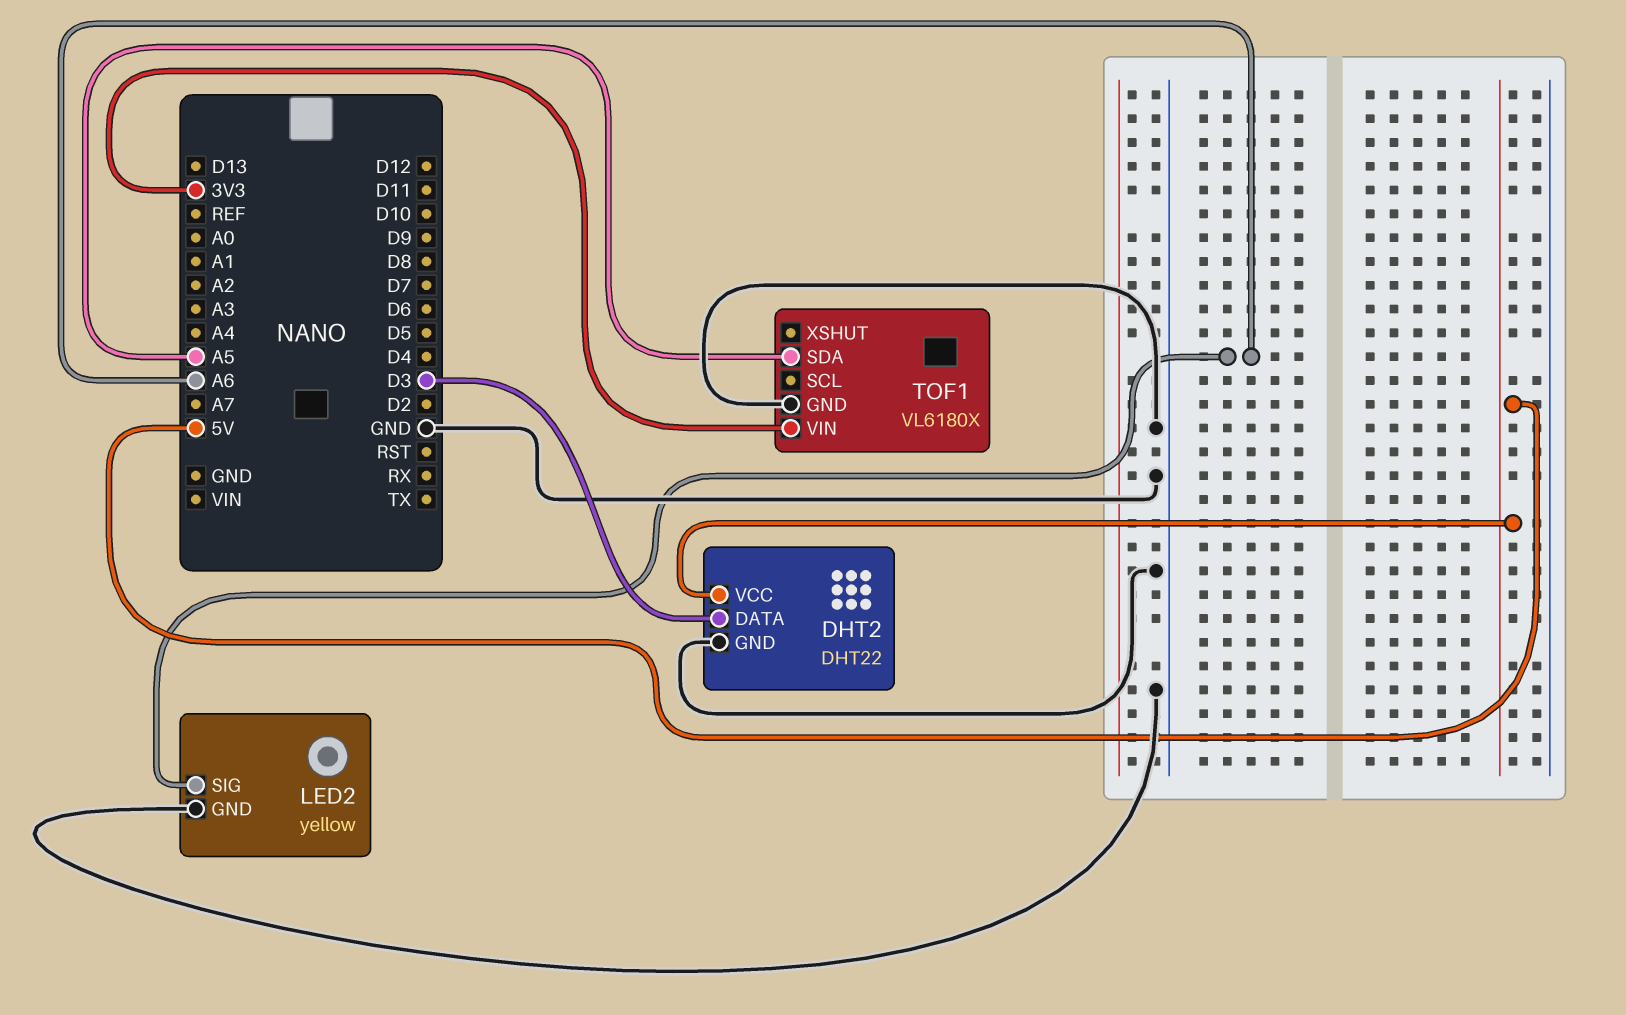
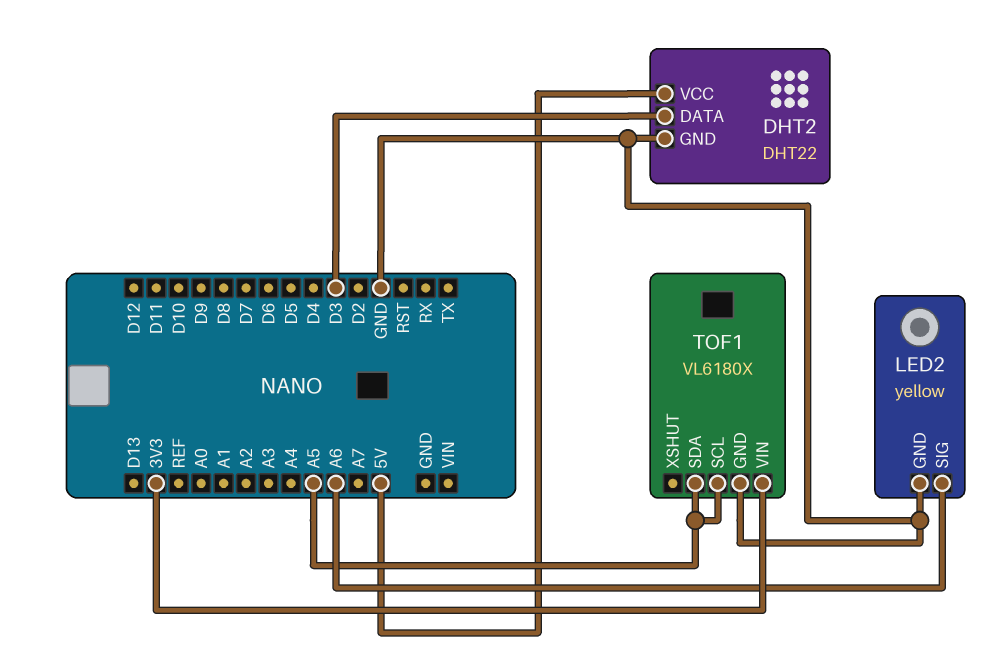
TOF1 pin SCL: none -> A5

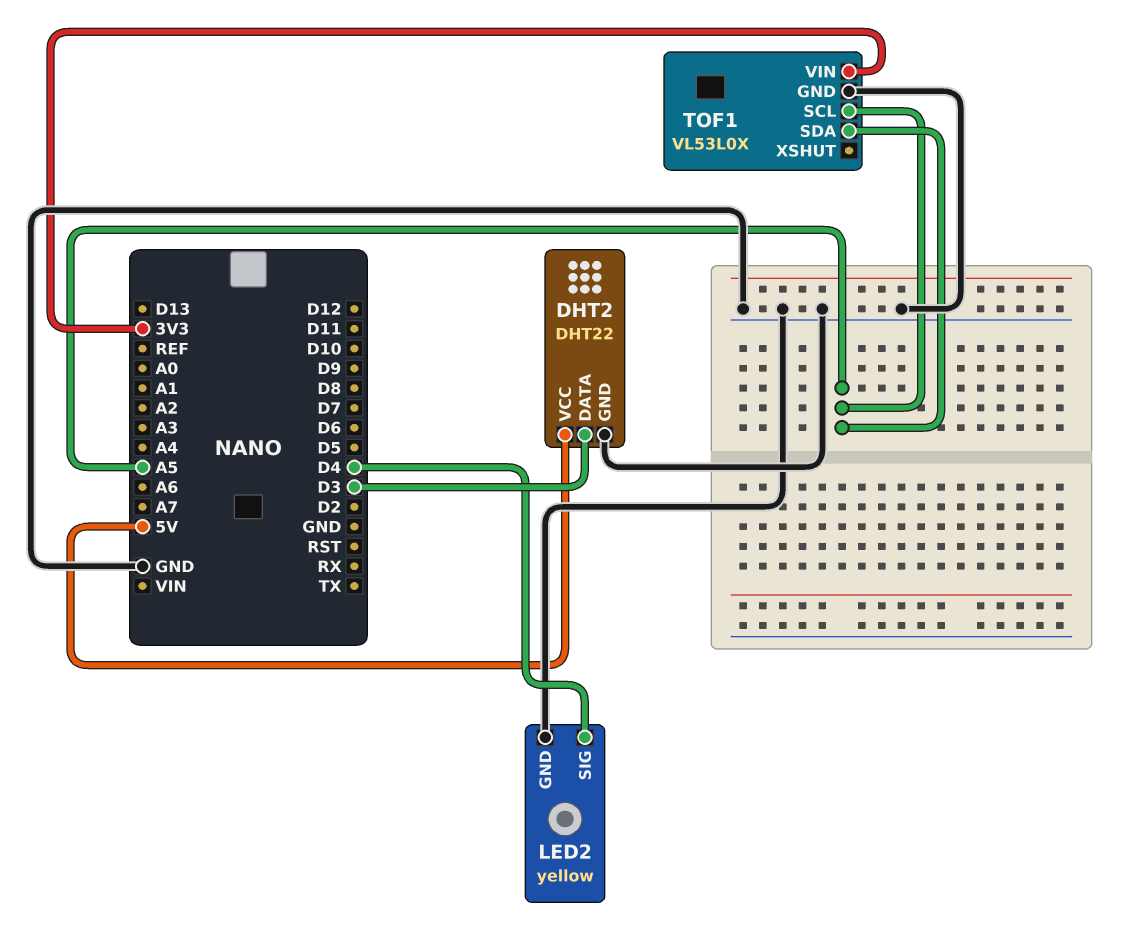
LED2 pin SIG: A6 -> D4
TOF1: VL6180X -> VL53L0X

